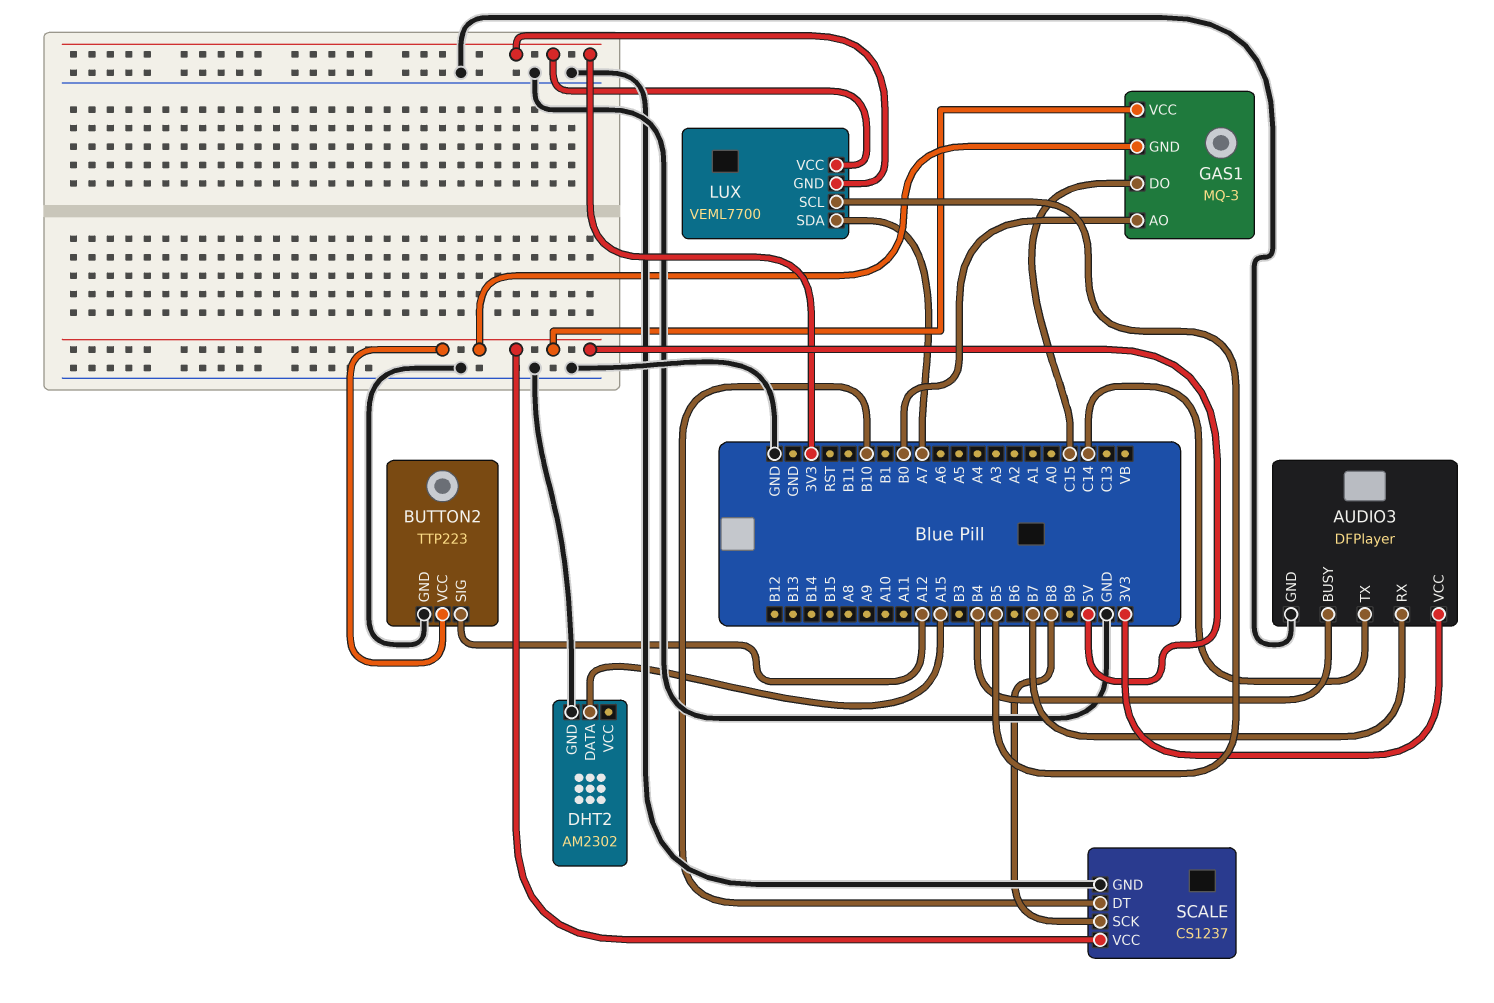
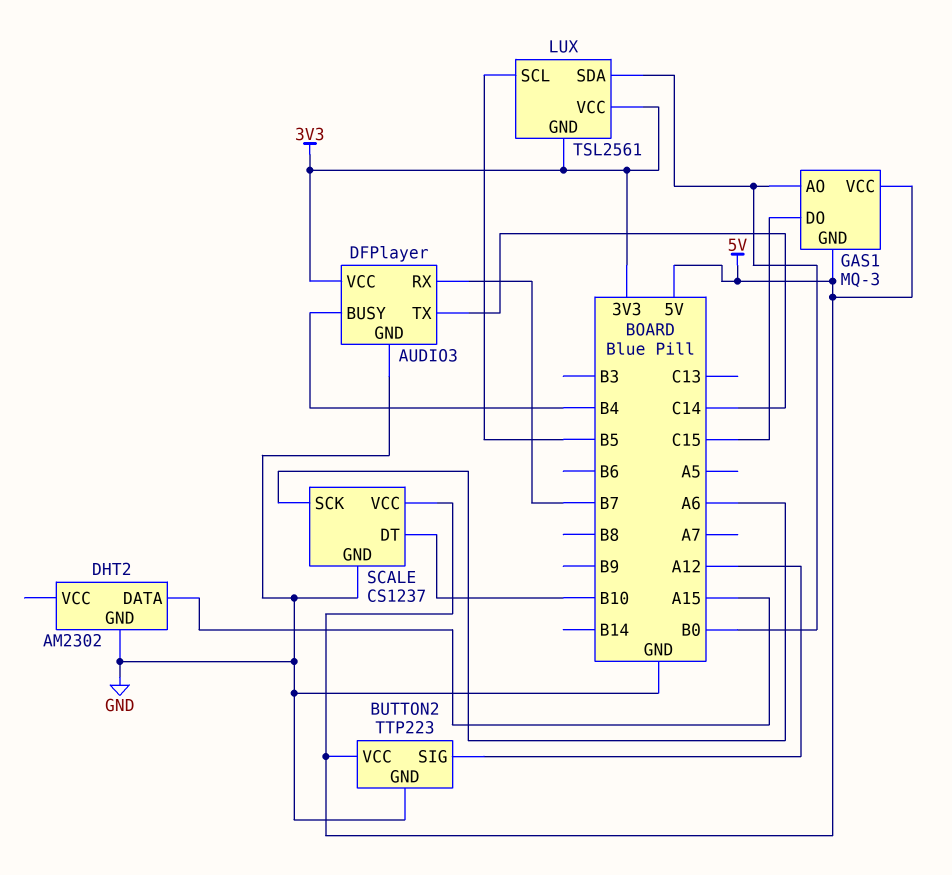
LUX: VEML7700 -> TSL2561
LUX pin SDA: A7 -> B0
SCALE pin SCK: B8 -> A6

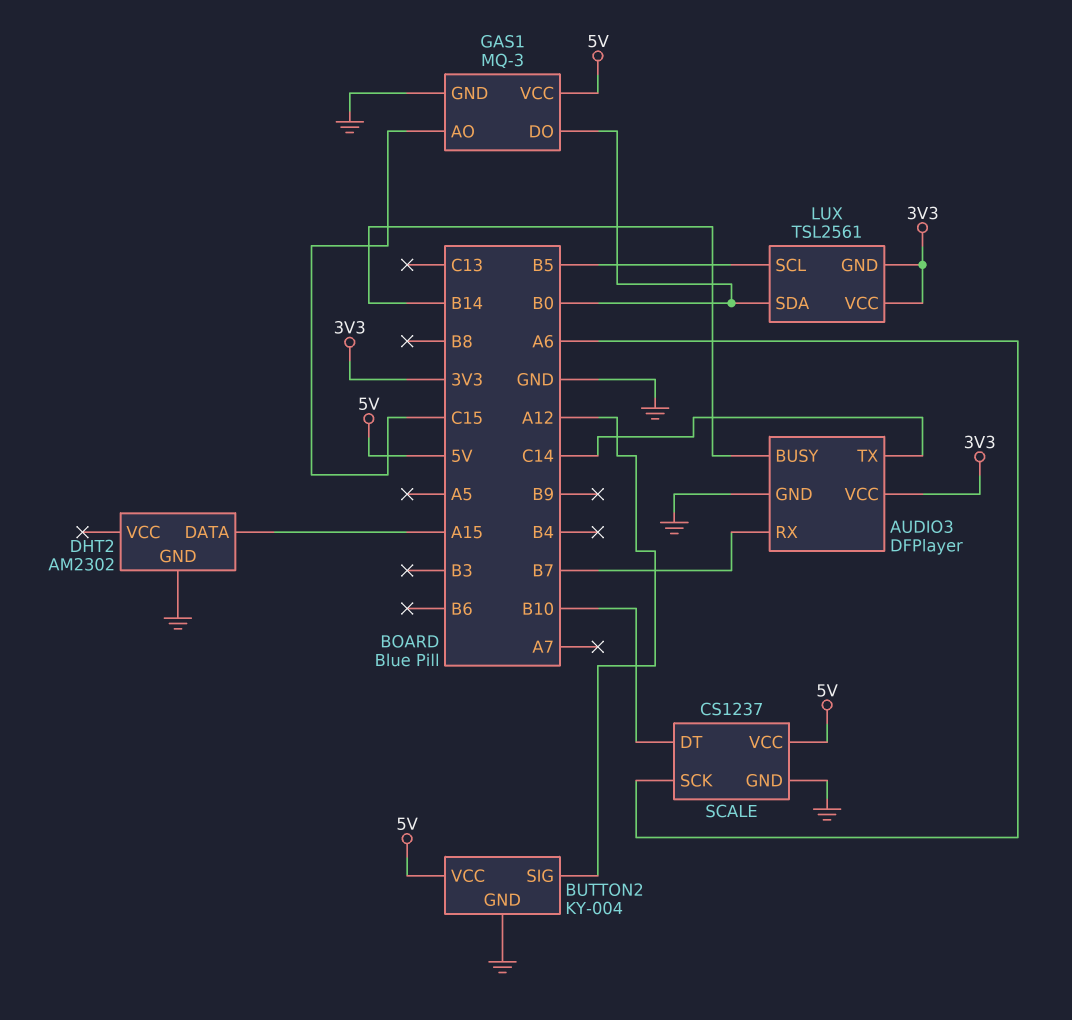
AUDIO3 pin BUSY: B4 -> B14
BUTTON2: TTP223 -> KY-004
GAS1 pin AO: B0 -> C15
GAS1 pin DO: C15 -> B0
GAS1 pin GND: 5V -> GND

